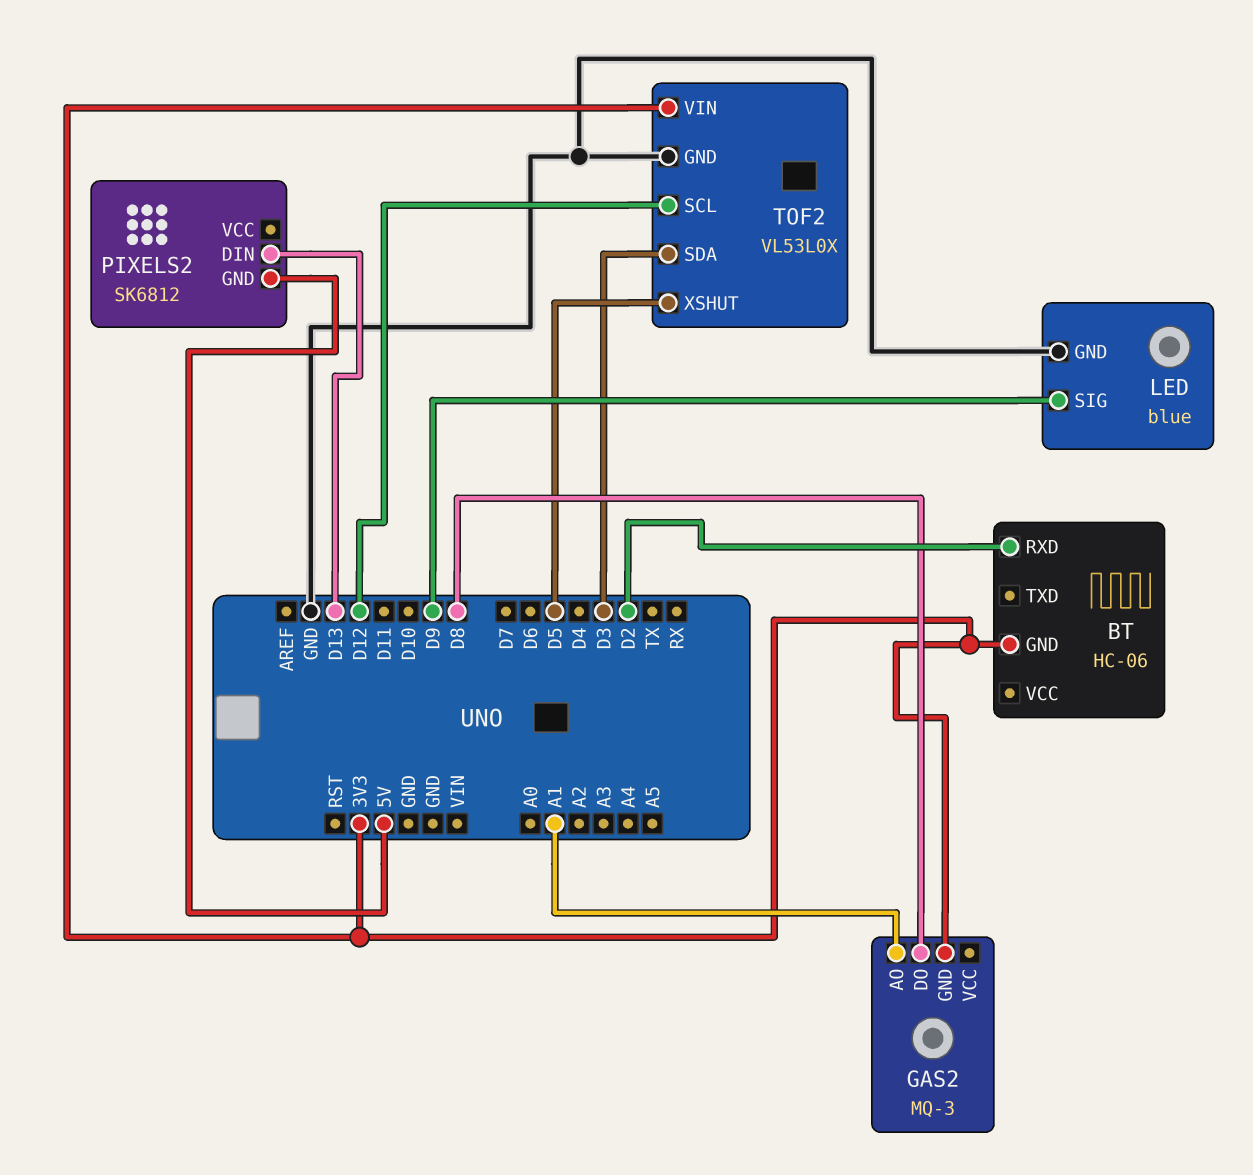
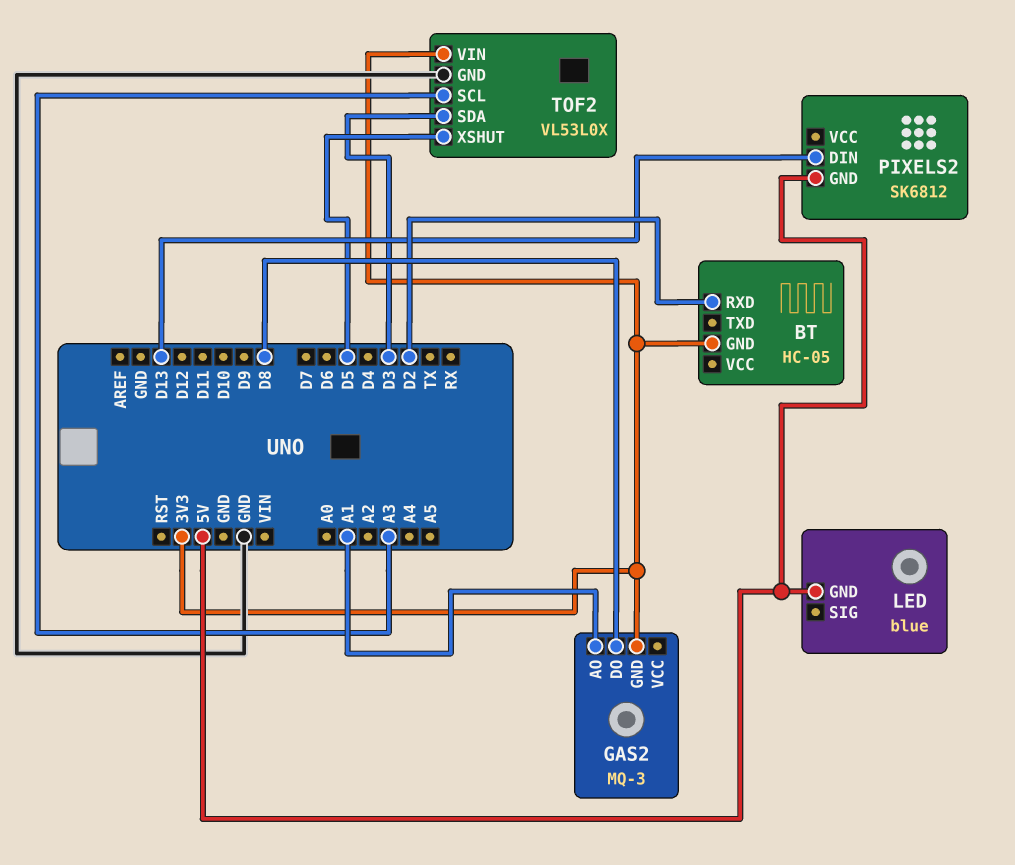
BT: HC-06 -> HC-05
LED pin GND: GND -> 5V
LED pin SIG: D9 -> none
TOF2 pin SCL: D12 -> A3

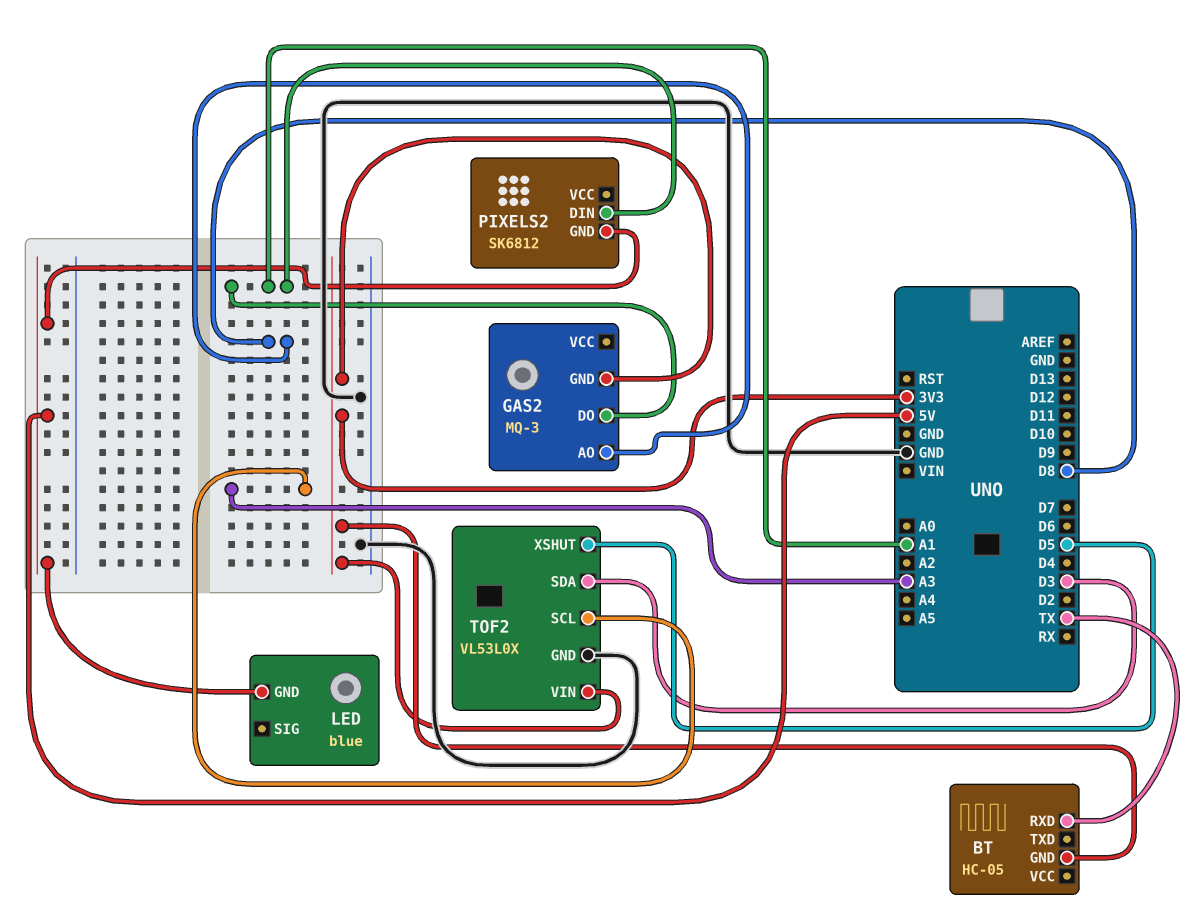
BT pin RXD: D2 -> TX
GAS2 pin AO: A1 -> D8
GAS2 pin DO: D8 -> A1
PIXELS2 pin DIN: D13 -> A1

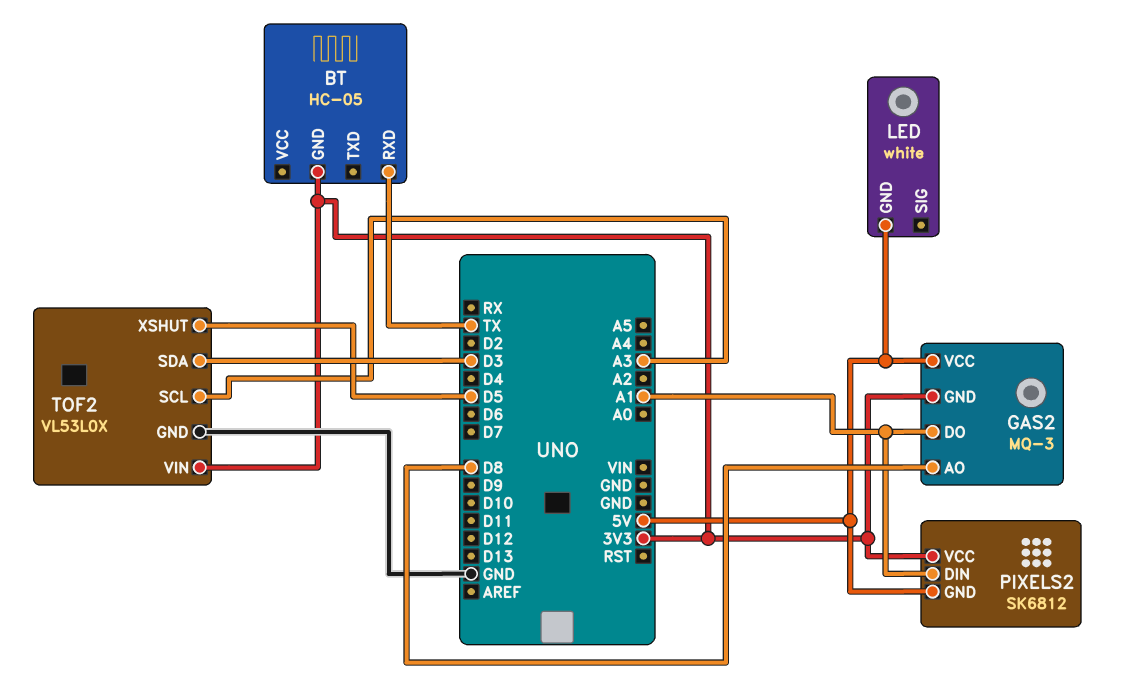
GAS2 pin VCC: none -> 5V
LED: blue -> white
PIXELS2 pin VCC: none -> 3V3

